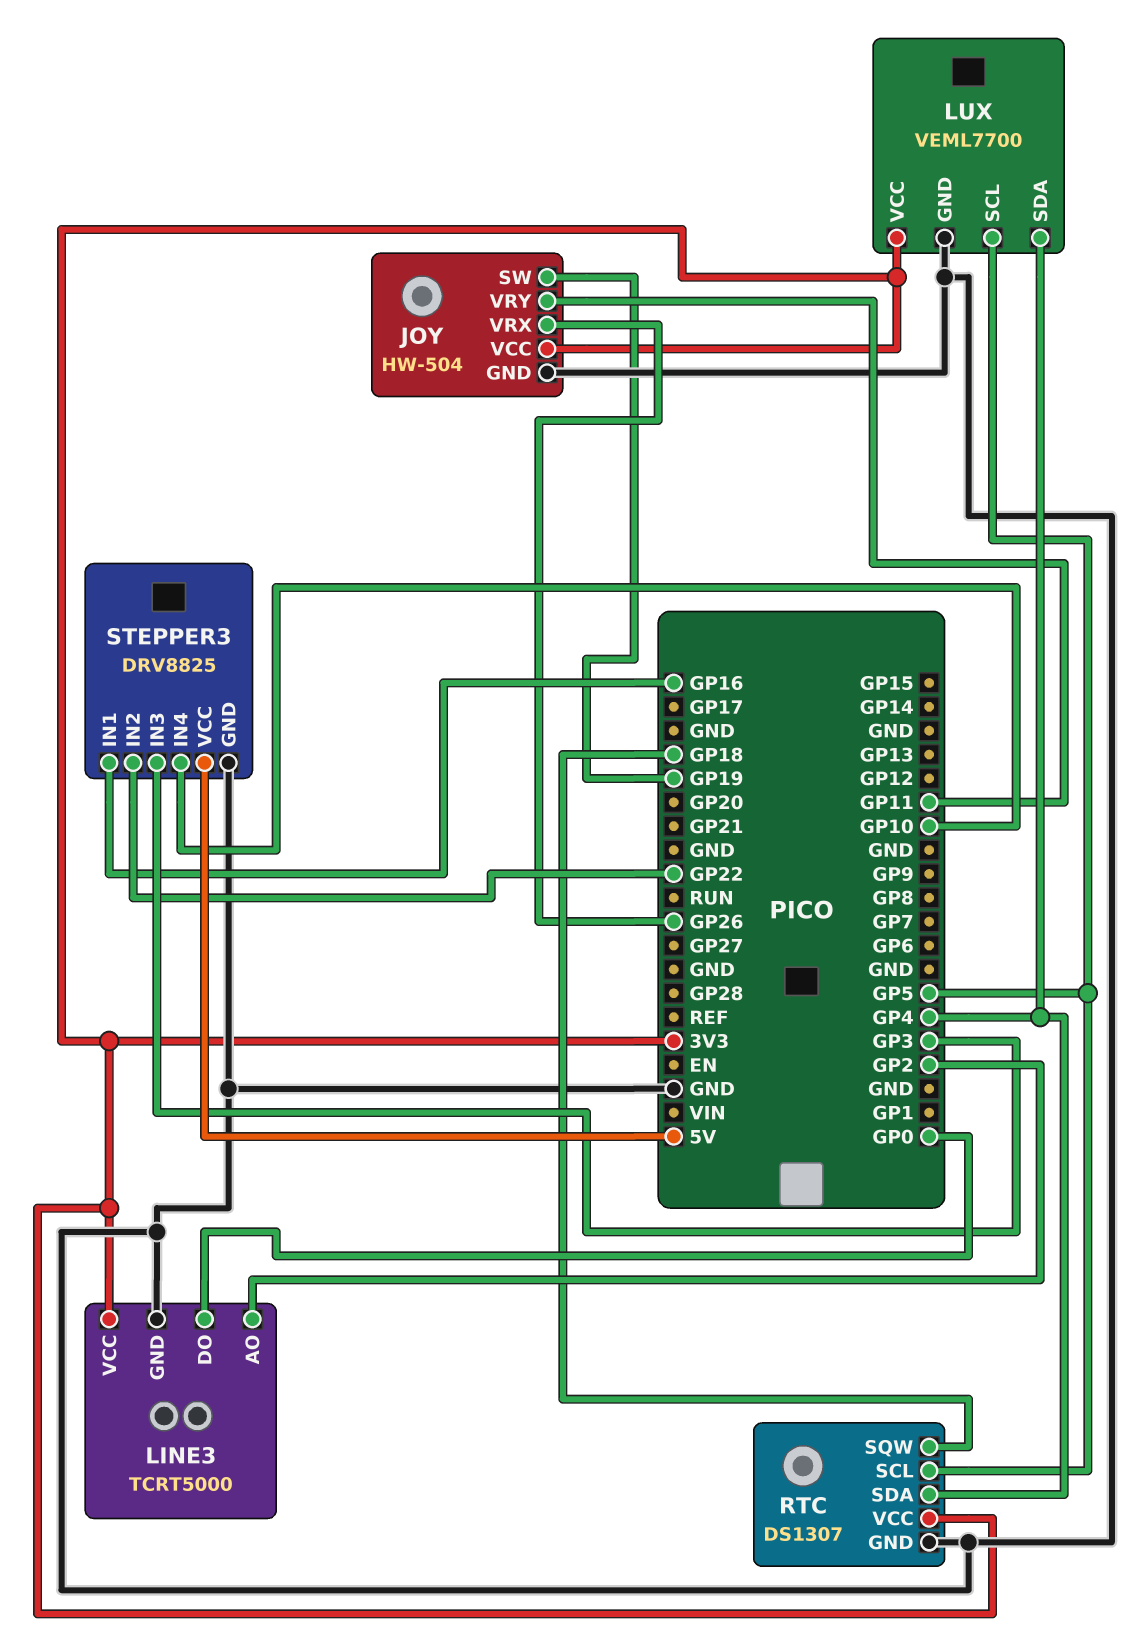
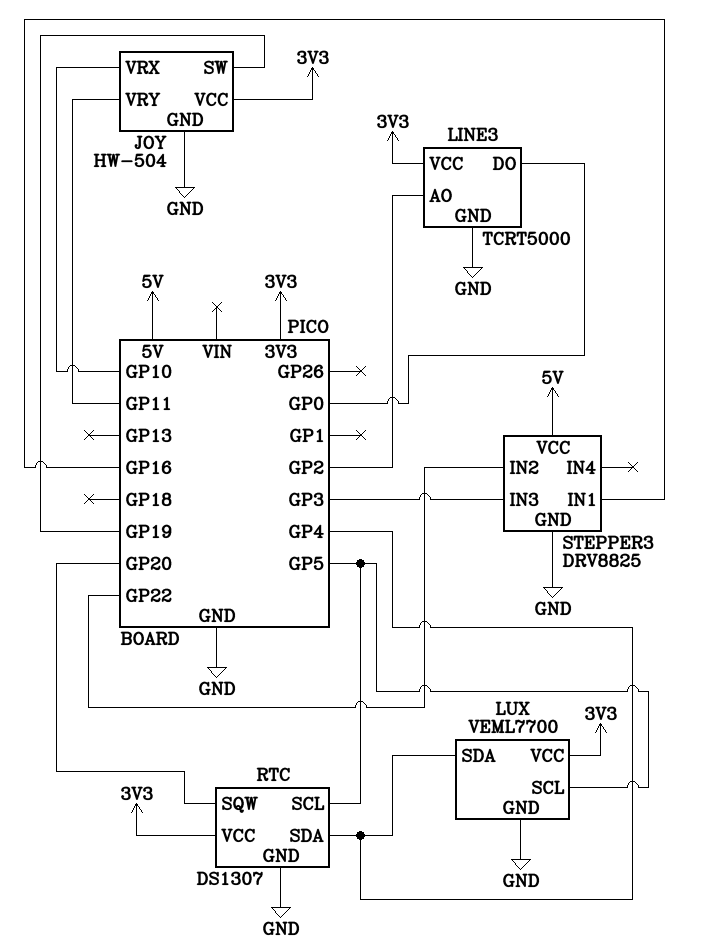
JOY pin VRX: GP26 -> GP10
RTC pin SQW: GP18 -> GP20
STEPPER3 pin IN4: GP10 -> none

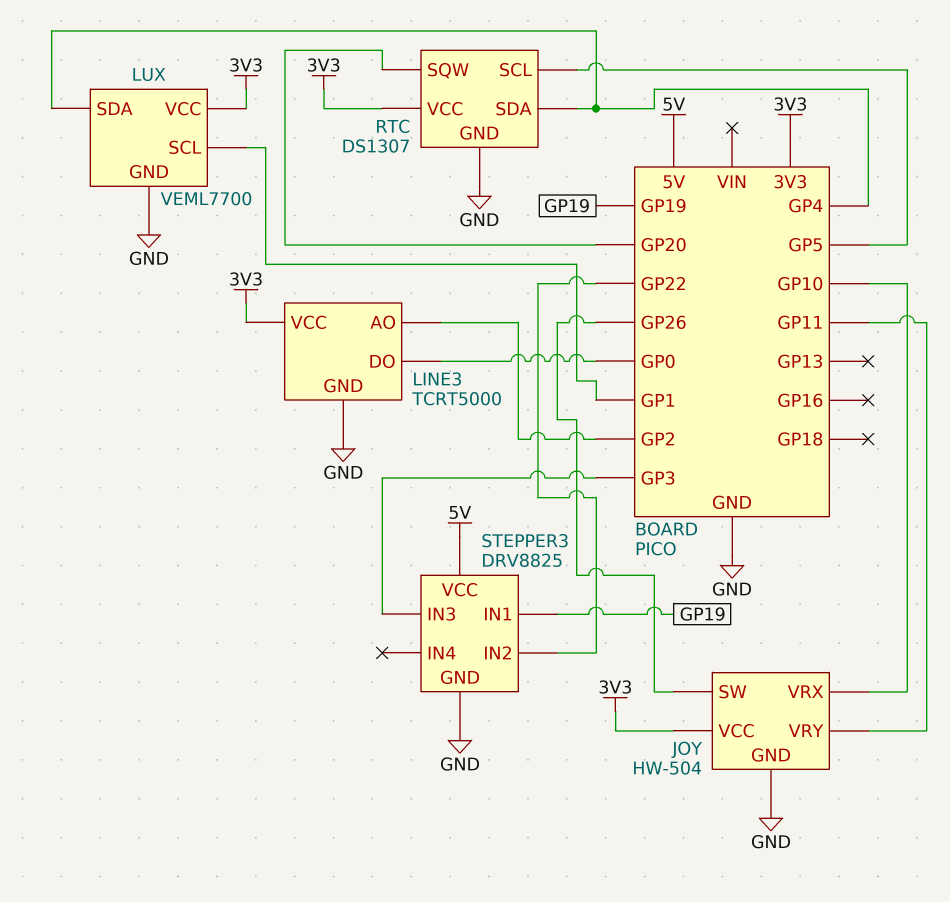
JOY pin SW: GP19 -> GP26
LUX pin SCL: GP5 -> GP1
STEPPER3 pin IN1: GP16 -> GP19

